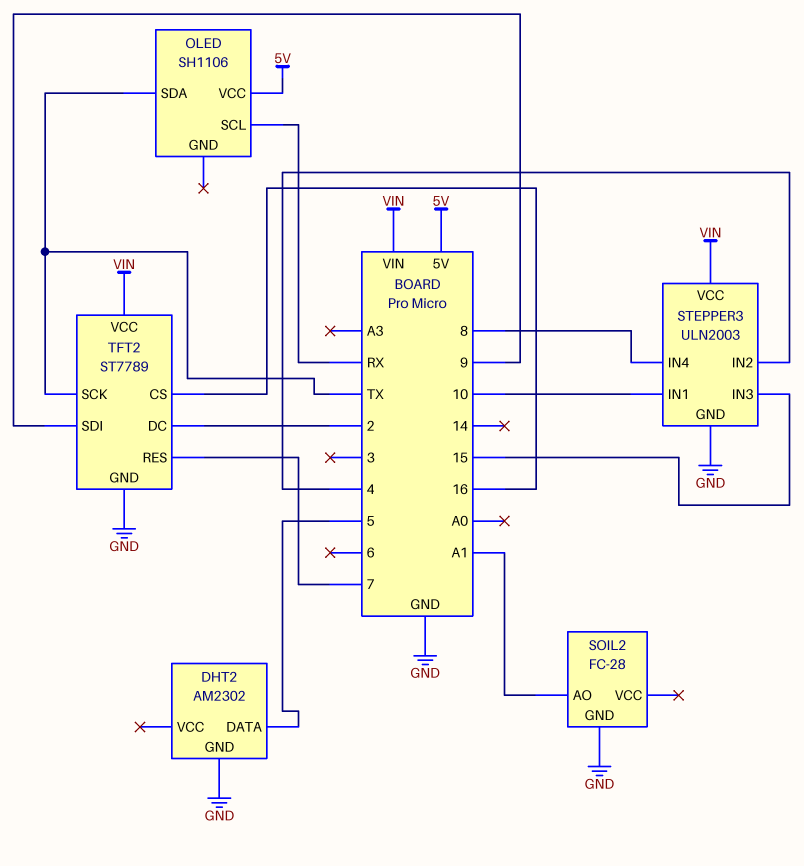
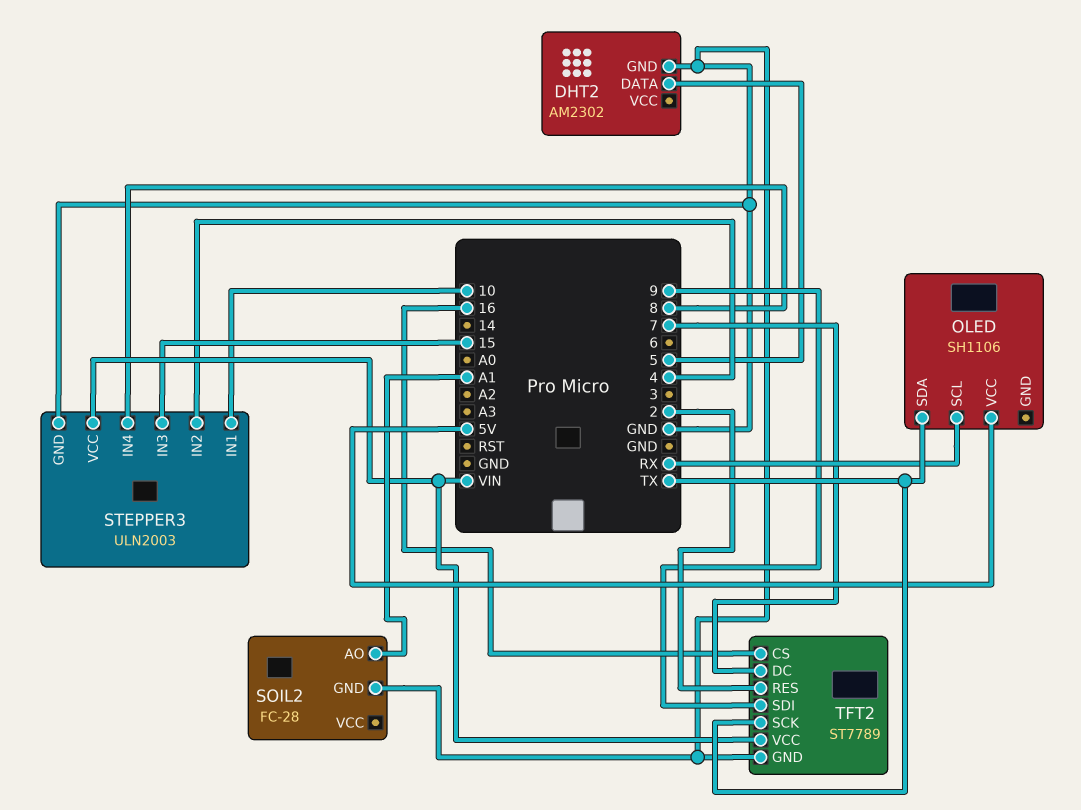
TFT2 pin DC: 2 -> 7
TFT2 pin RES: 7 -> 2

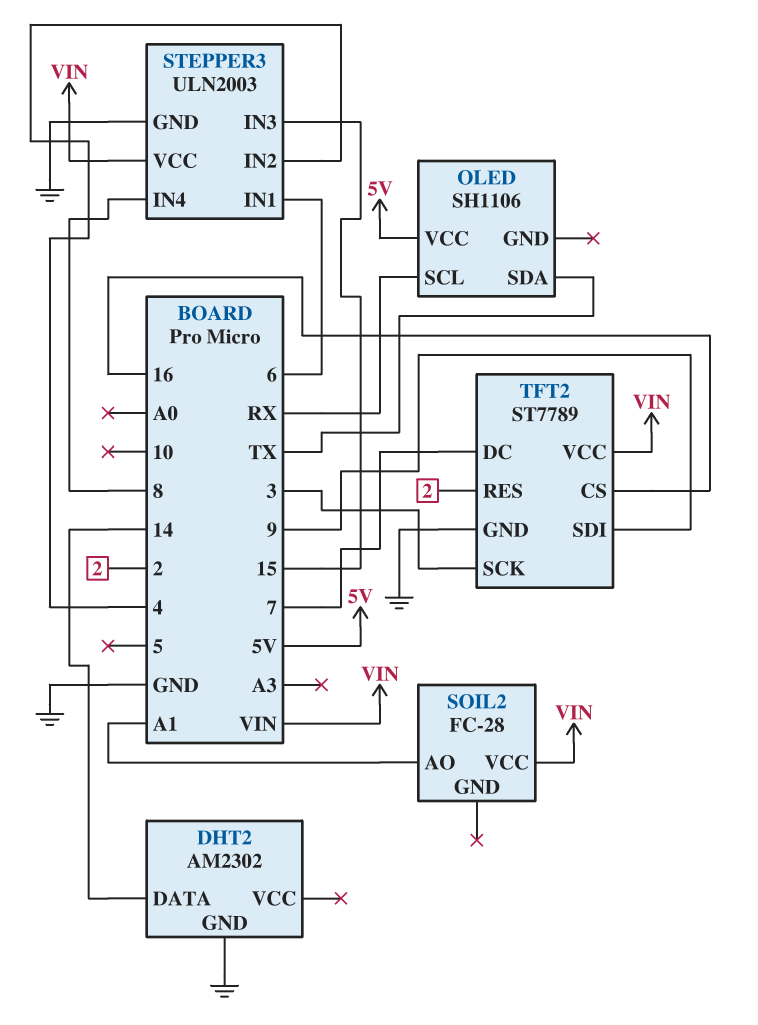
DHT2 pin DATA: 5 -> 14
SOIL2 pin GND: GND -> none
SOIL2 pin VCC: none -> VIN
STEPPER3 pin IN1: 10 -> 6
TFT2 pin SCK: TX -> 3

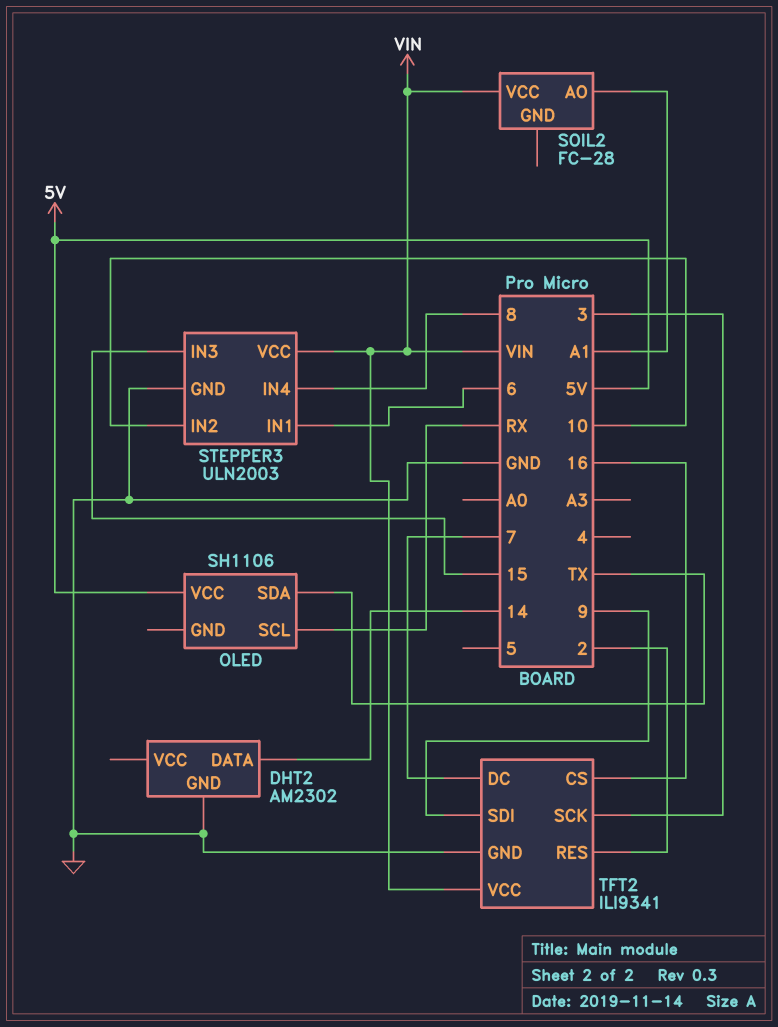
STEPPER3 pin IN2: 4 -> 10
TFT2: ST7789 -> ILI9341

